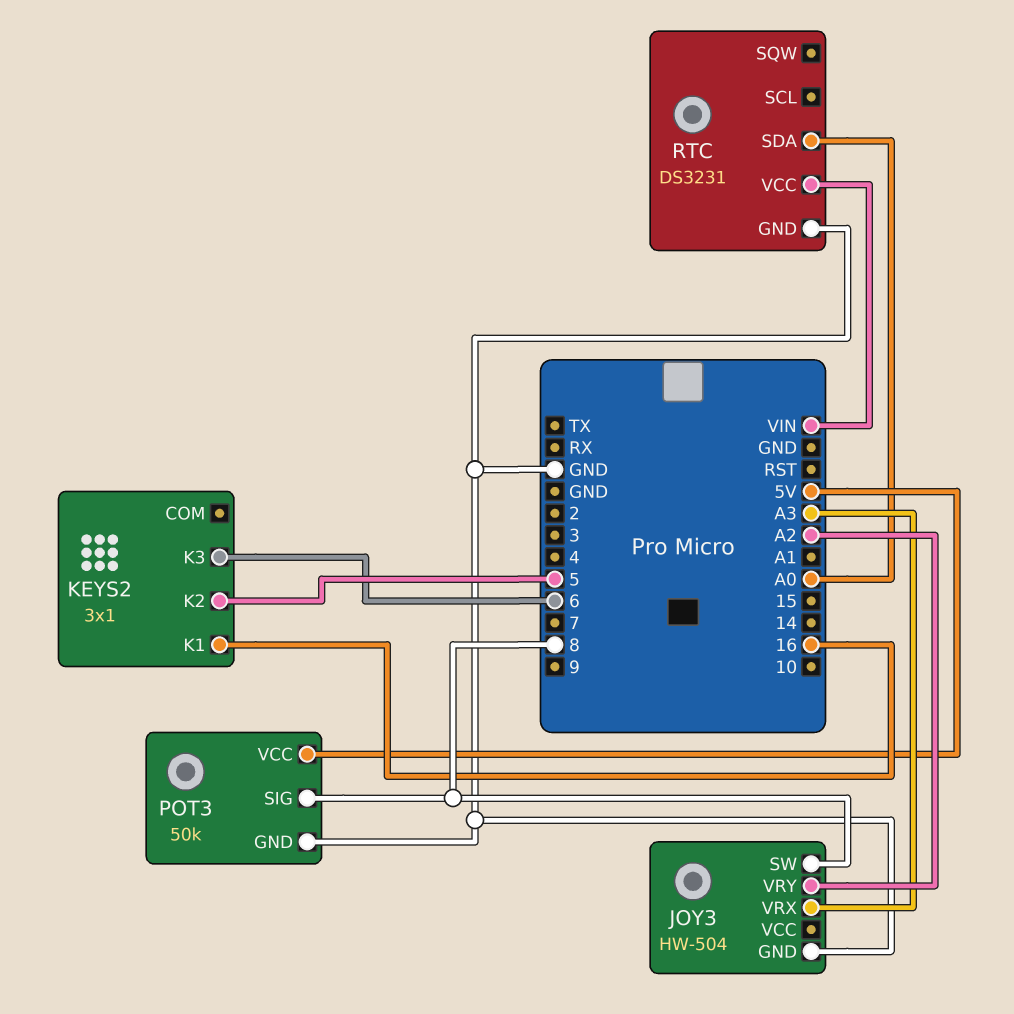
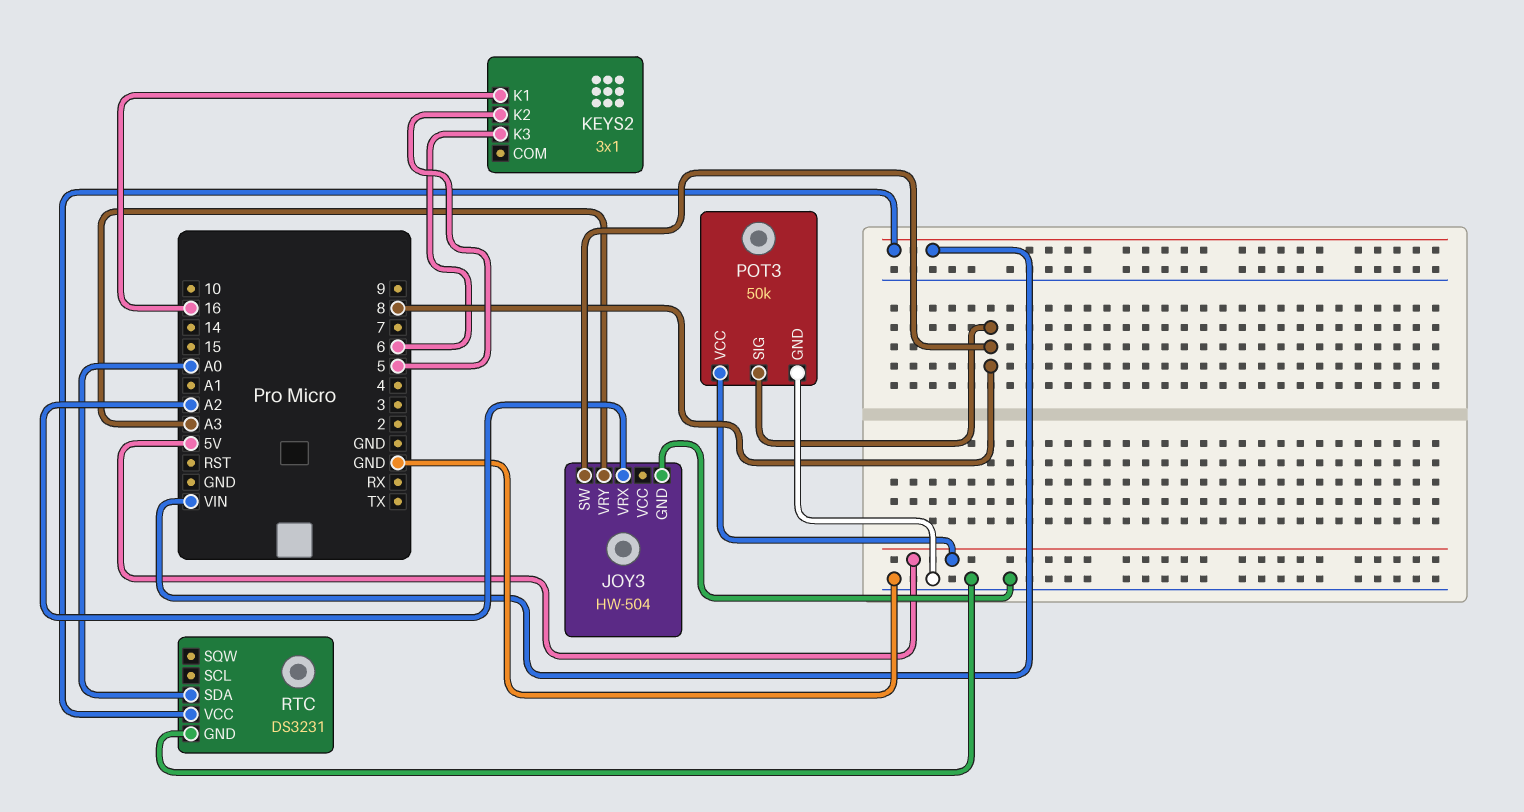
JOY3 pin VRX: A3 -> A2
JOY3 pin VRY: A2 -> A3

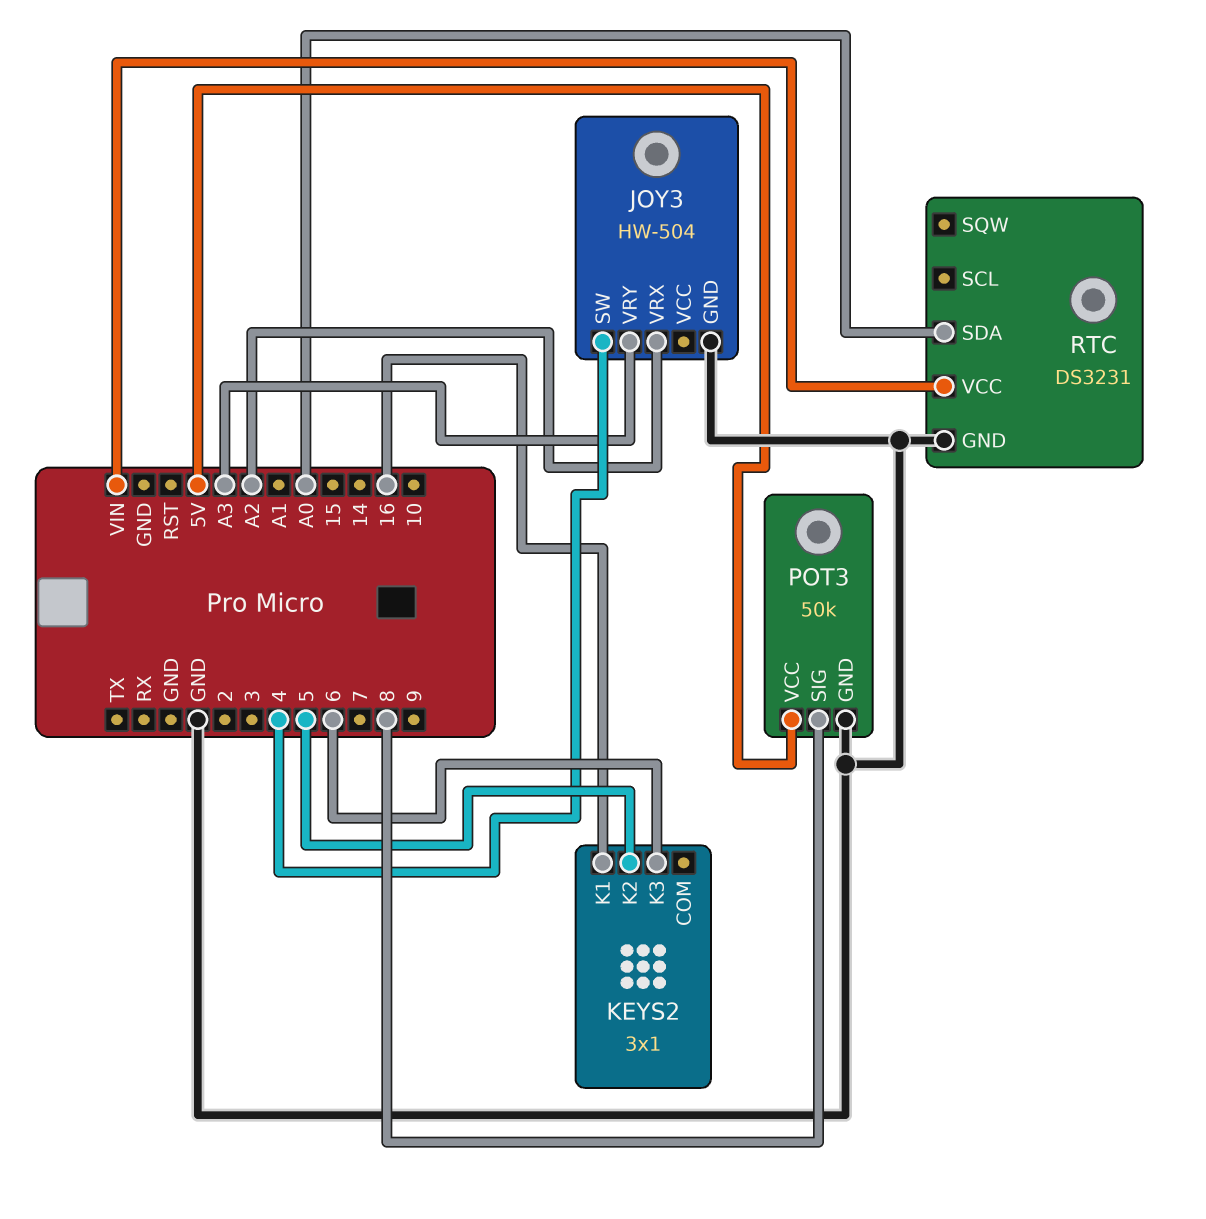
JOY3 pin SW: 8 -> 4

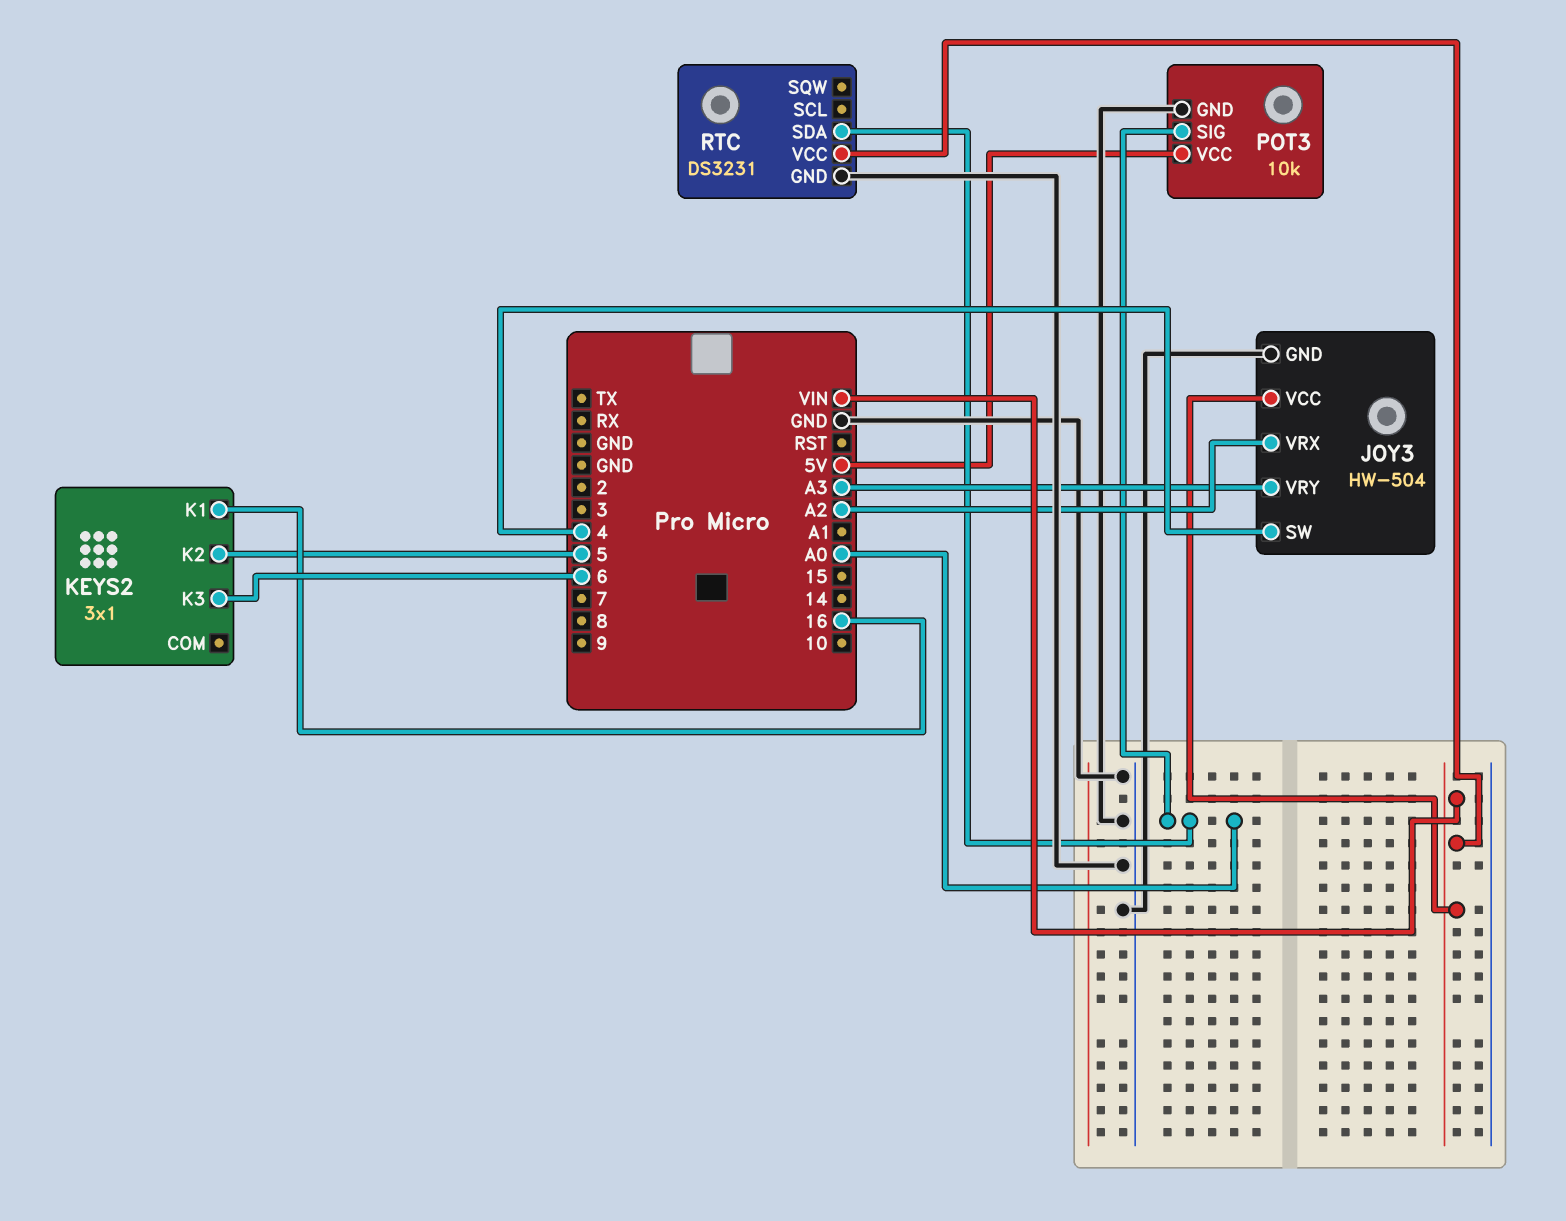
JOY3 pin VCC: none -> VIN
POT3: 50k -> 10k
POT3 pin SIG: 8 -> A0

